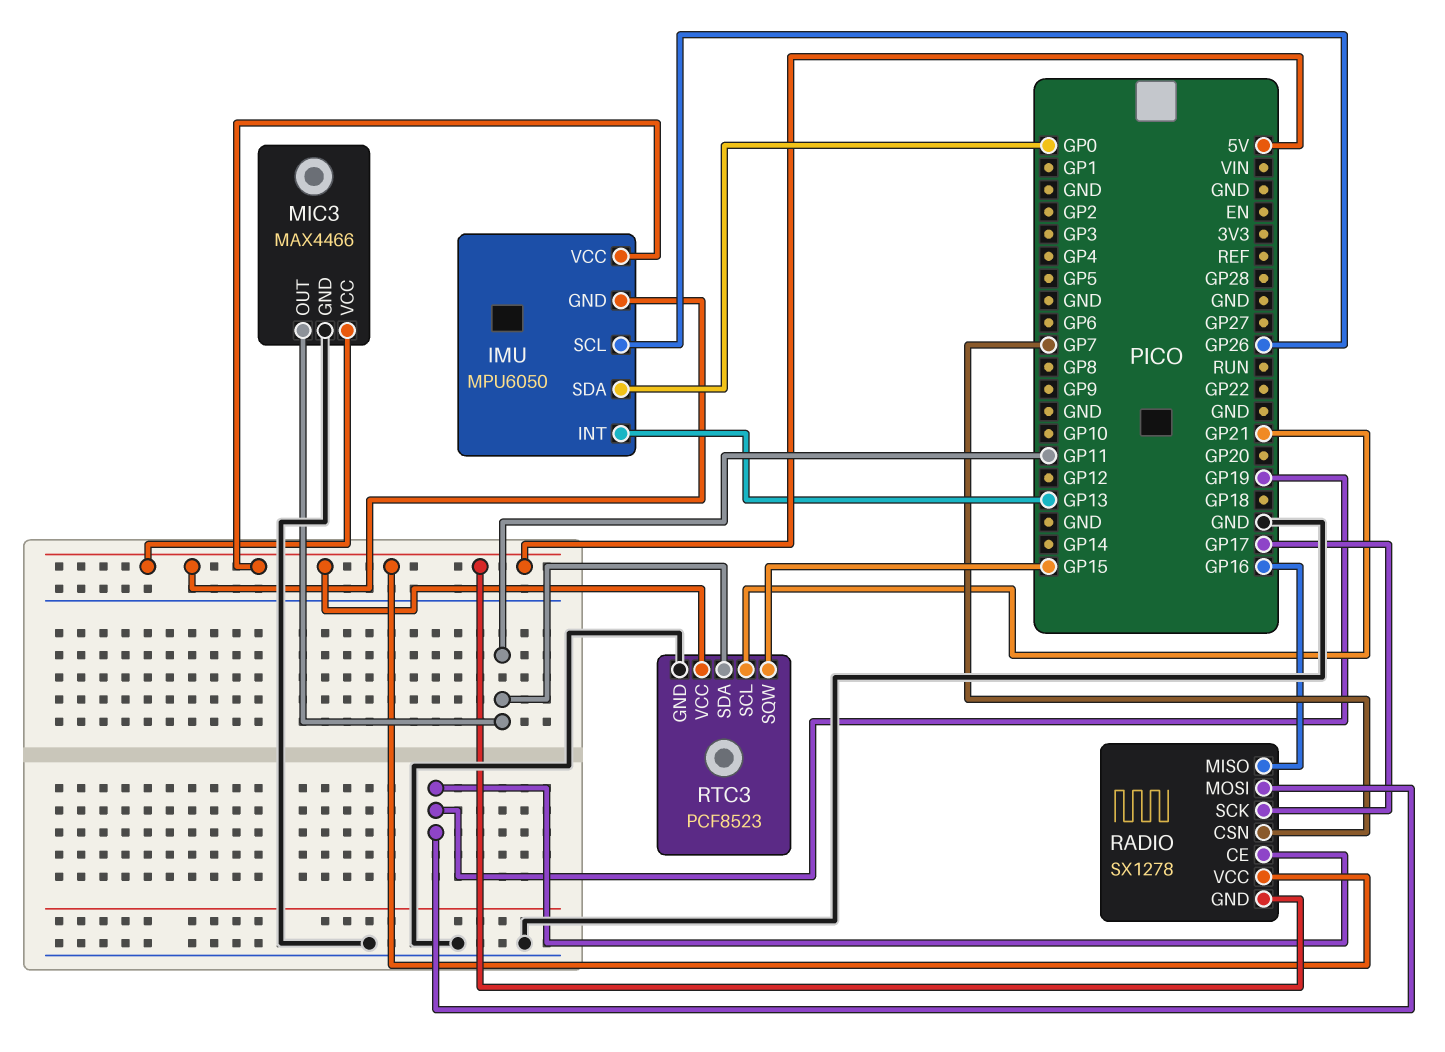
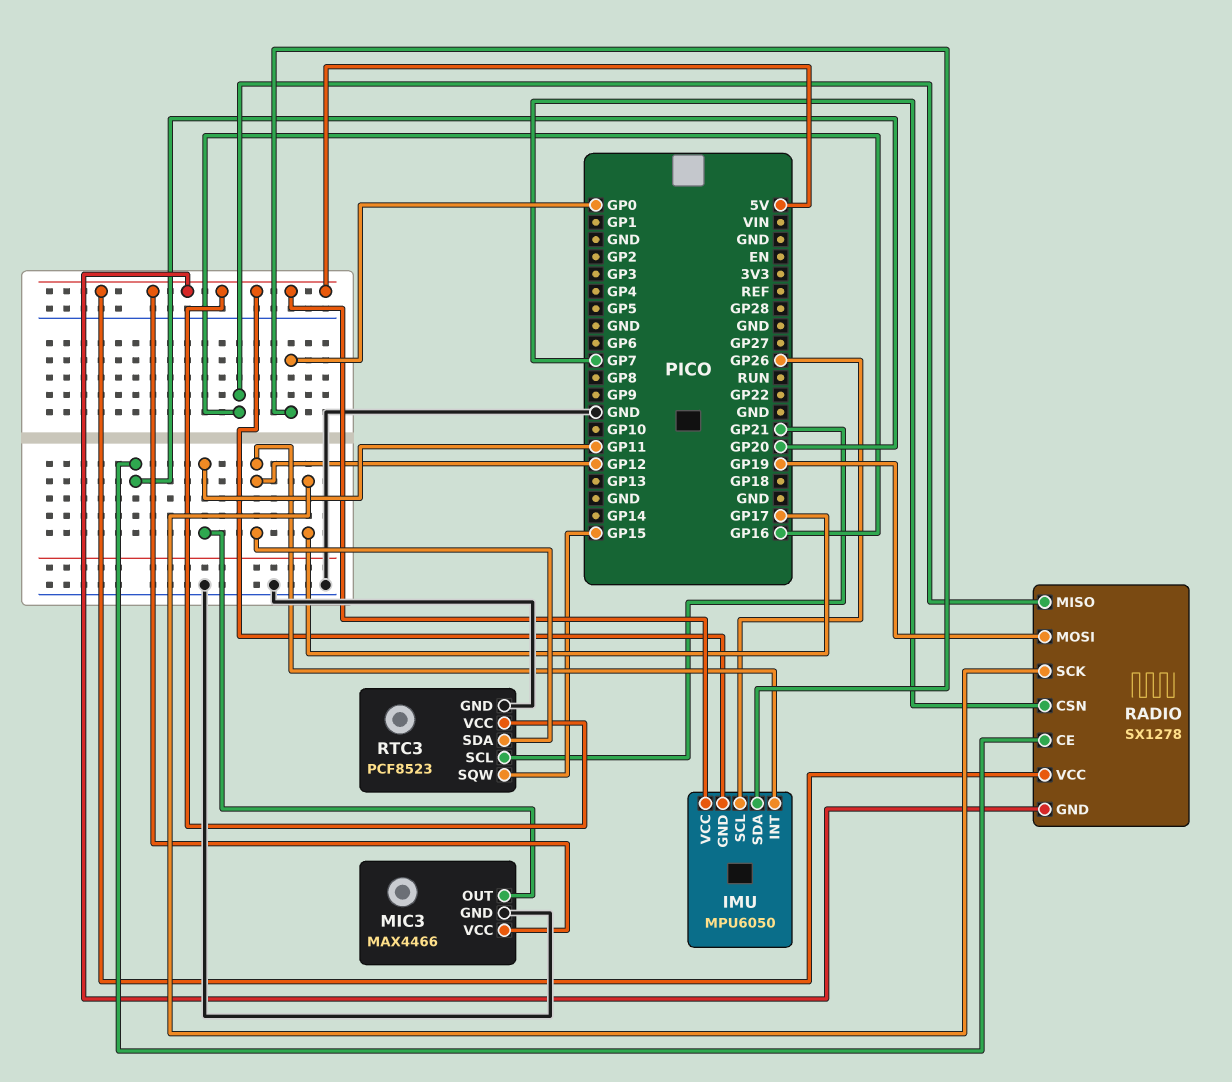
IMU pin INT: GP13 -> GP12
RADIO pin CE: GP19 -> GP20
RTC3 pin SDA: GP11 -> GP12

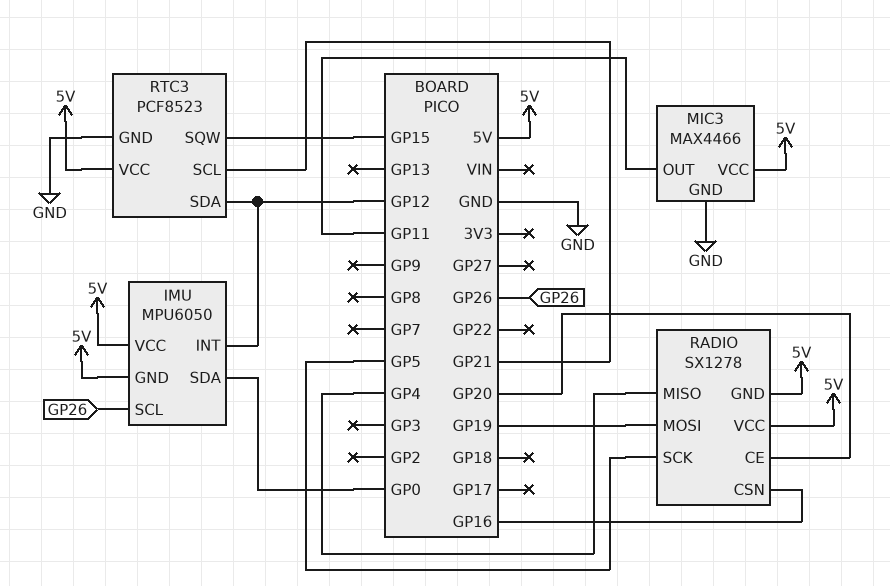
RADIO pin CSN: GP7 -> GP16
RADIO pin MISO: GP16 -> GP4
RADIO pin SCK: GP17 -> GP5

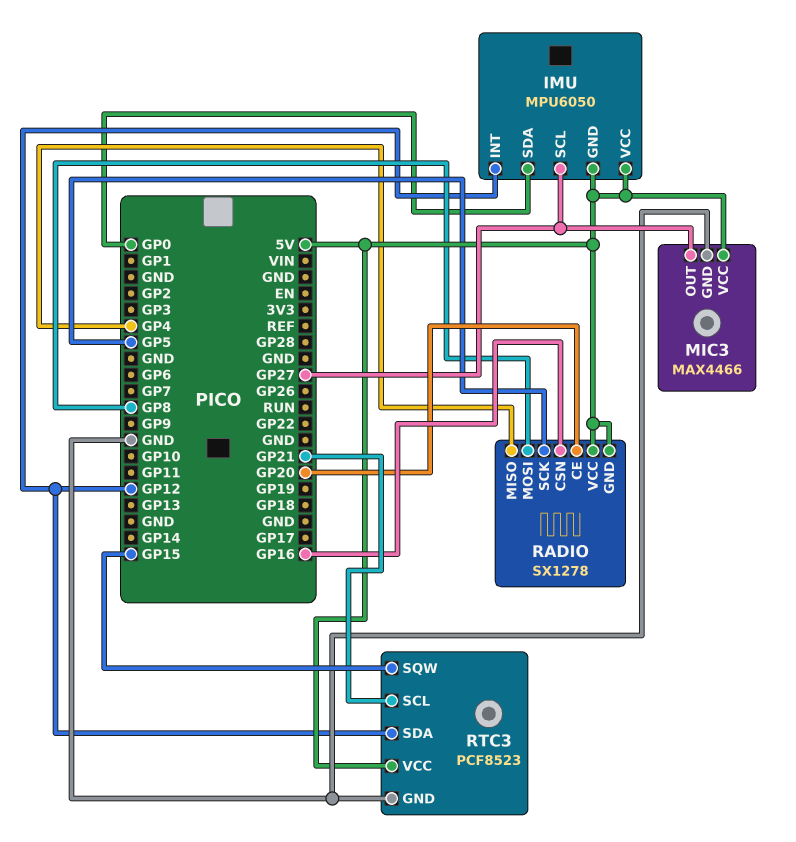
IMU pin SCL: GP26 -> GP27
MIC3 pin OUT: GP11 -> GP27
RADIO pin MOSI: GP19 -> GP8

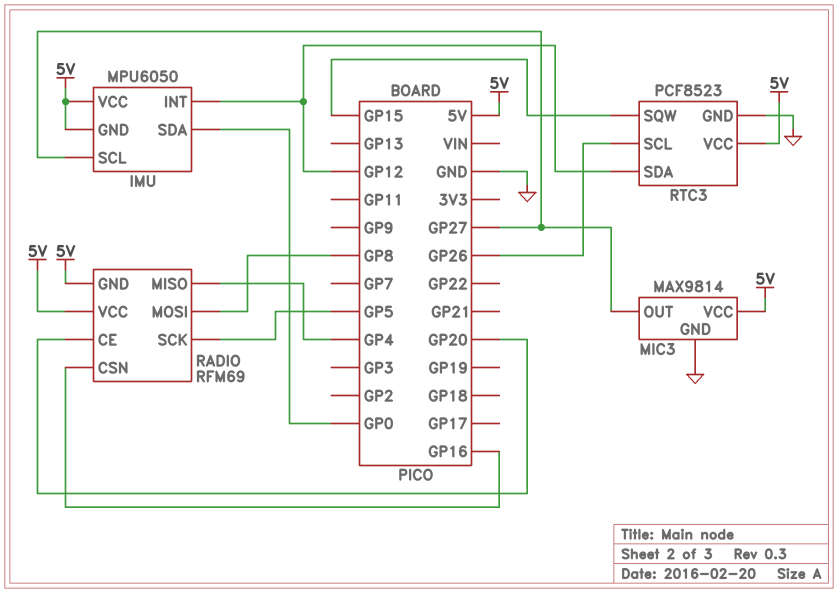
MIC3: MAX4466 -> MAX9814
RADIO: SX1278 -> RFM69
RTC3 pin SCL: GP21 -> GP26

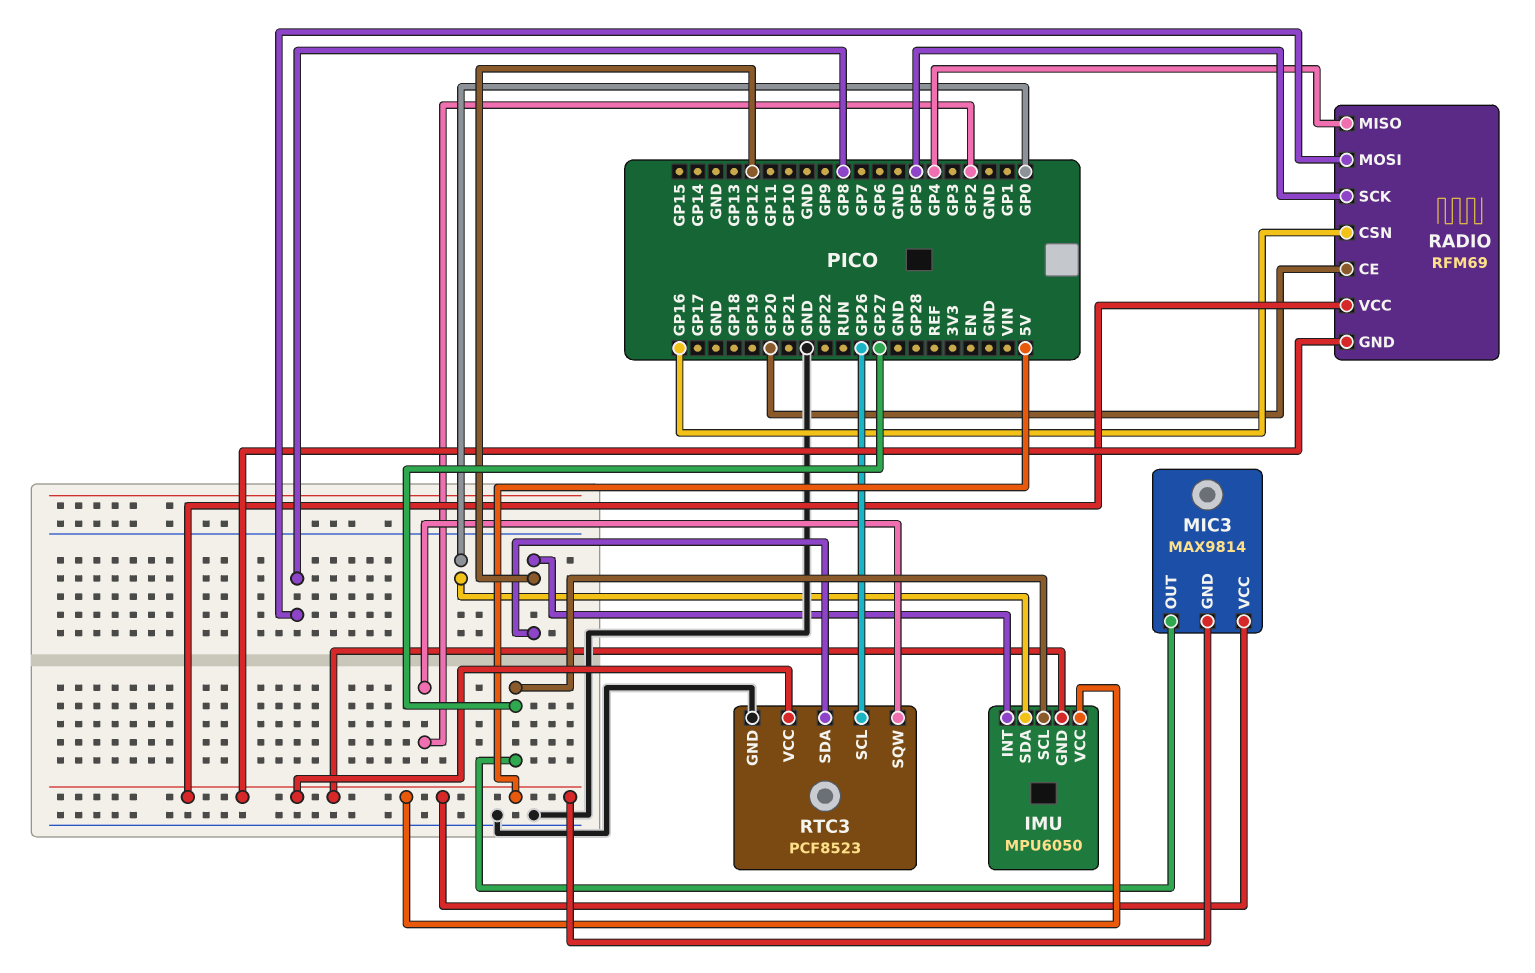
MIC3 pin GND: GND -> 5V
RTC3 pin SQW: GP15 -> GP2

